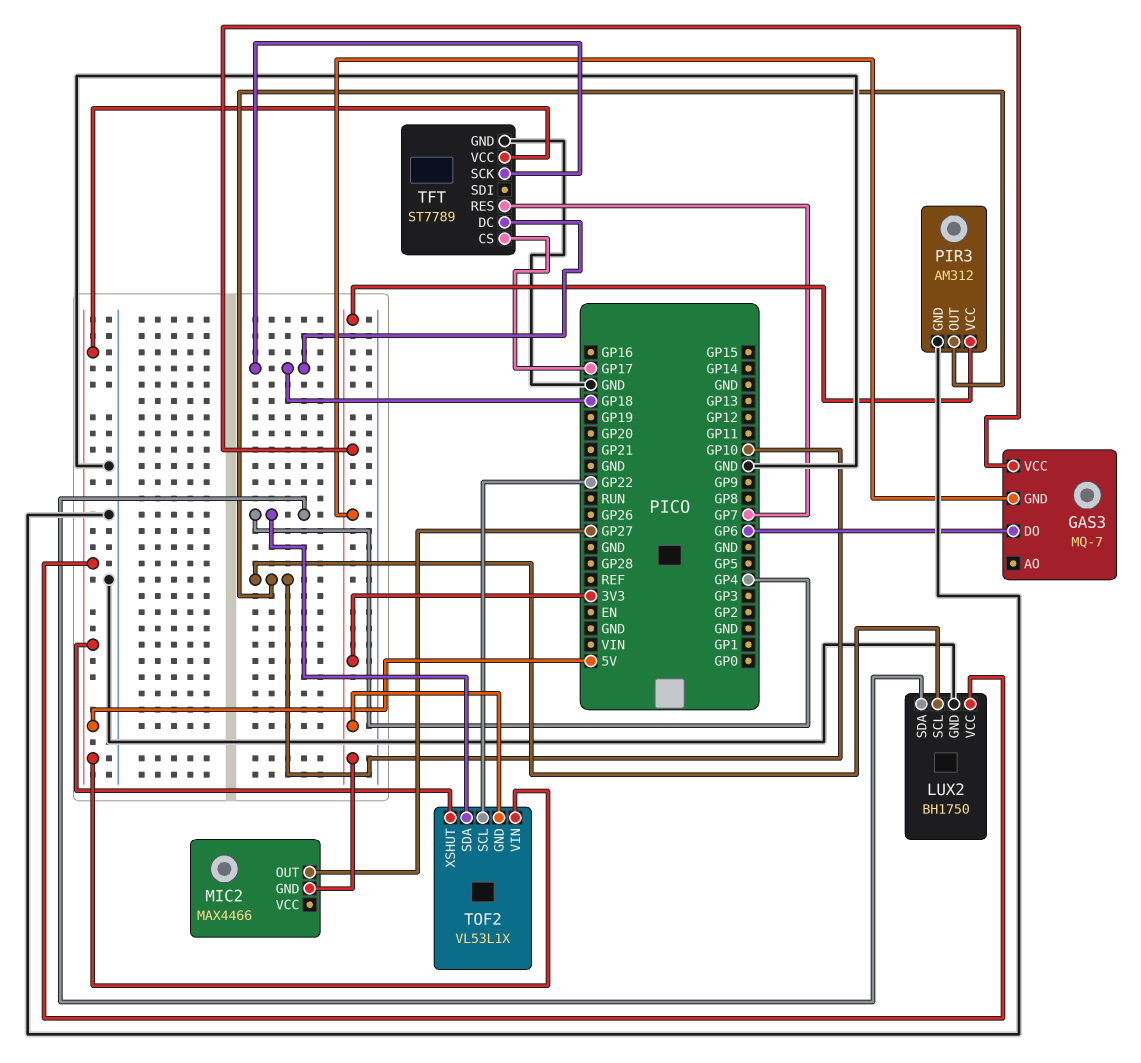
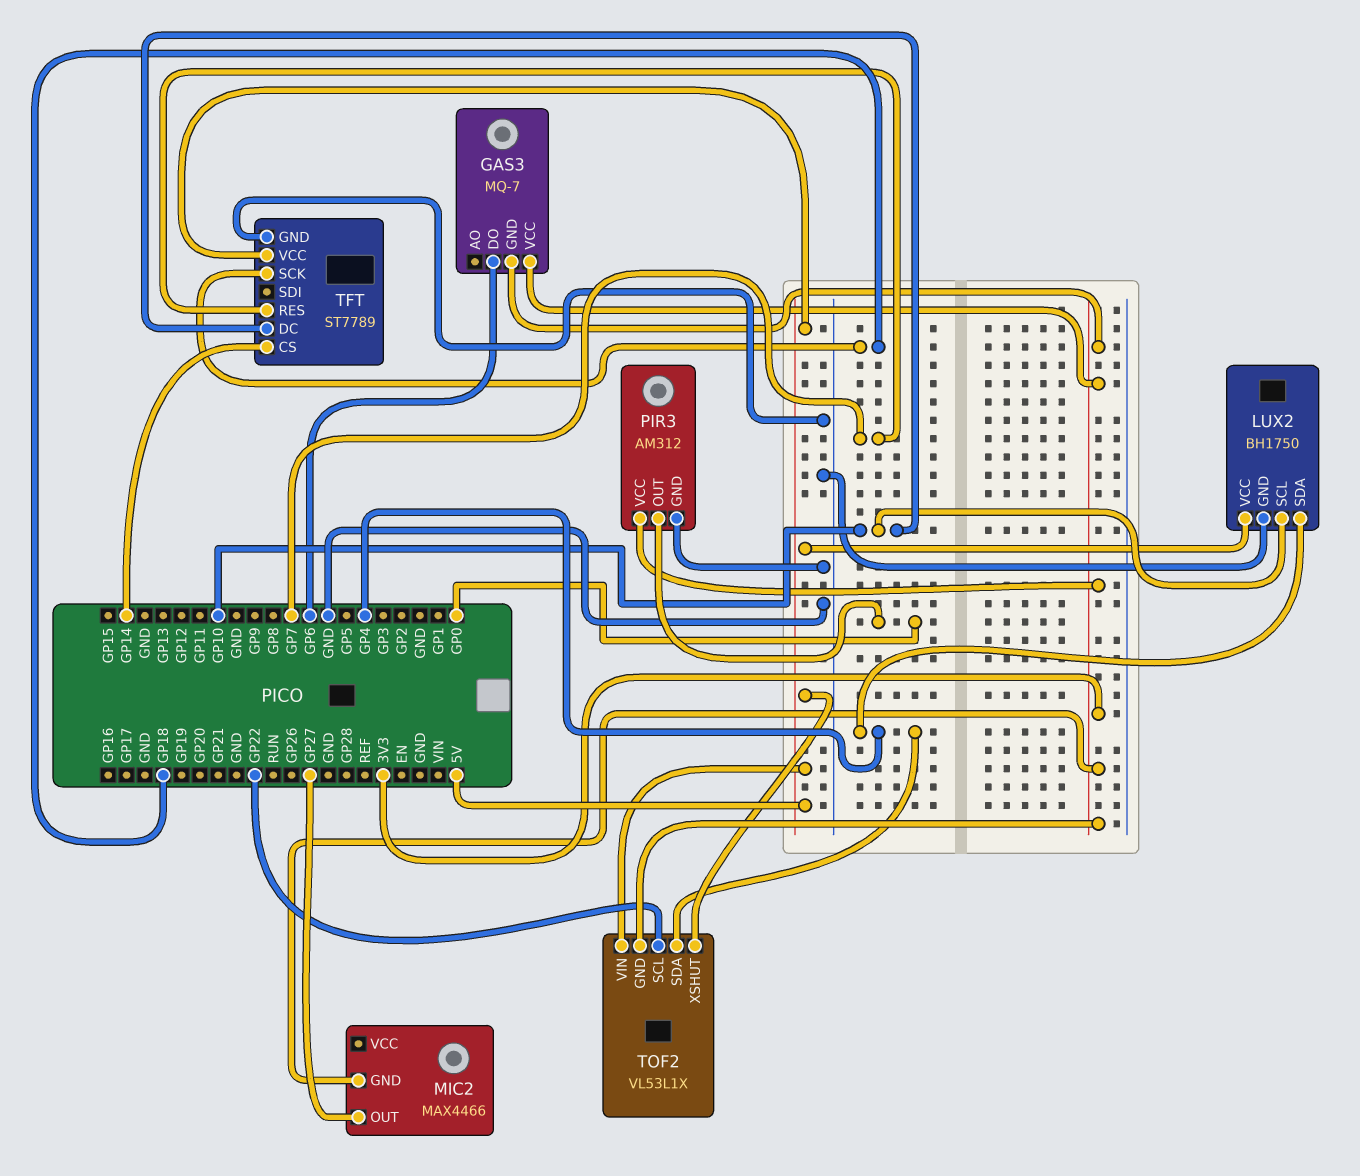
PIR3 pin OUT: GP10 -> GP0
TFT pin CS: GP17 -> GP14
TFT pin DC: GP18 -> GP10

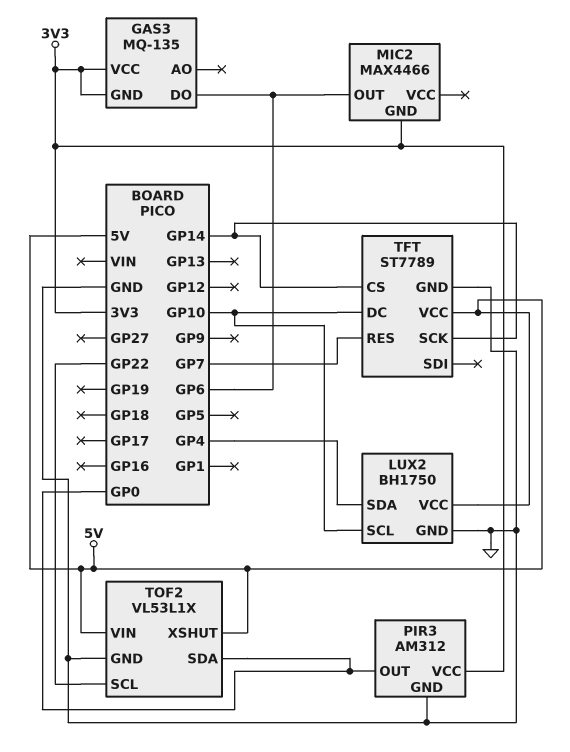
GAS3: MQ-7 -> MQ-135
MIC2 pin OUT: GP27 -> GP6
TFT pin SCK: GP18 -> GP14
TOF2 pin GND: 3V3 -> GND
TOF2 pin SDA: GP4 -> GP0

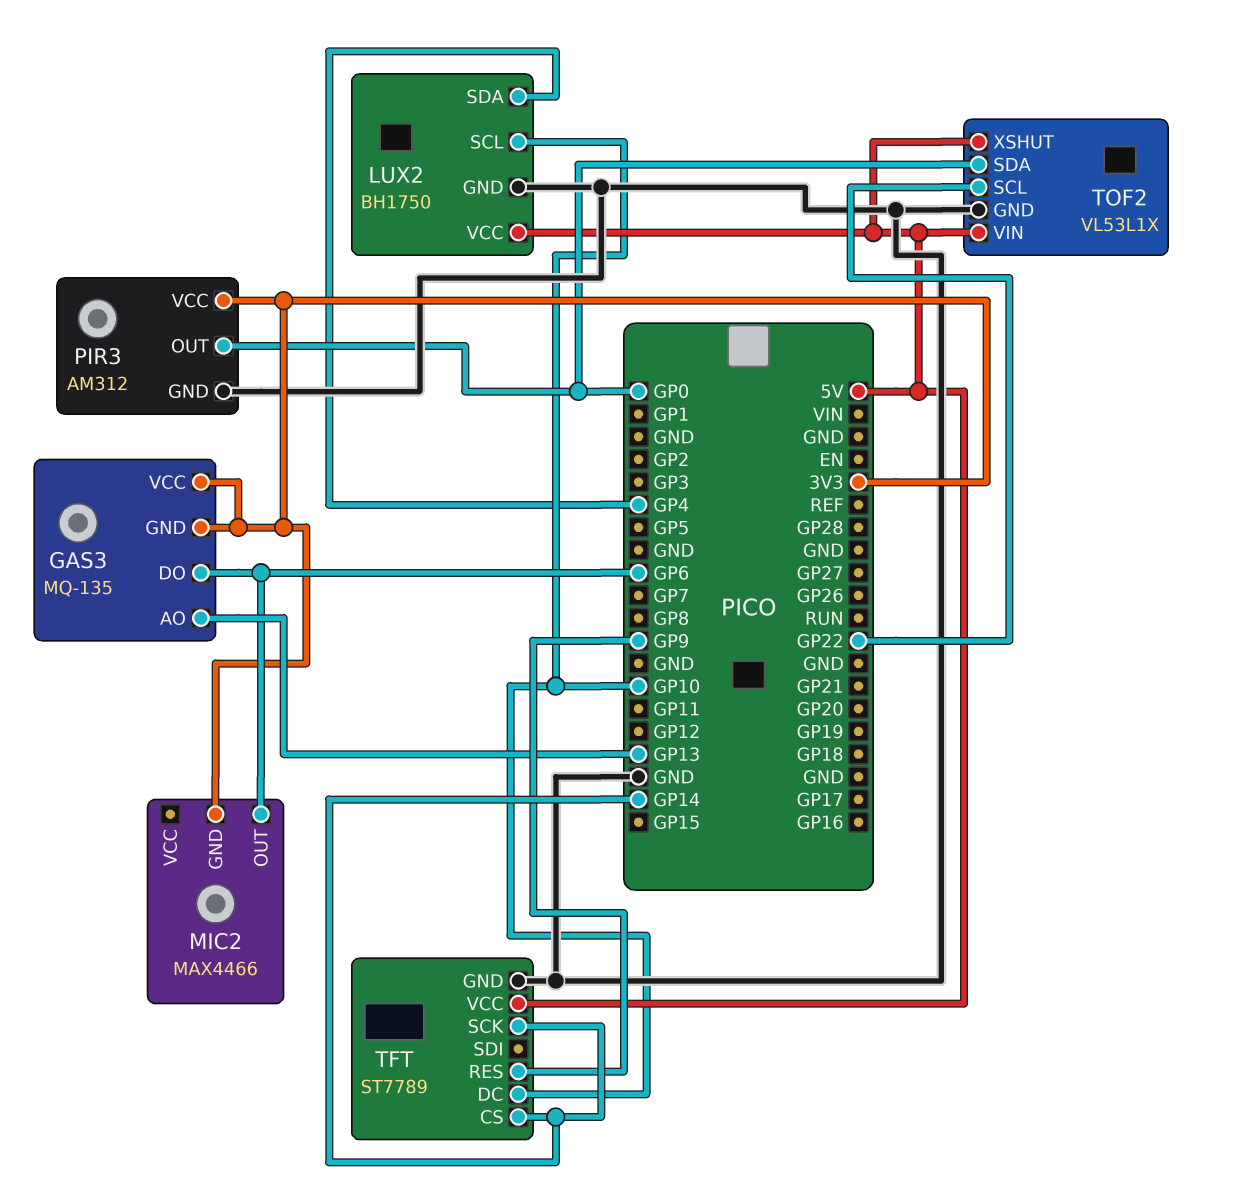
GAS3 pin AO: none -> GP13
TFT pin RES: GP7 -> GP9

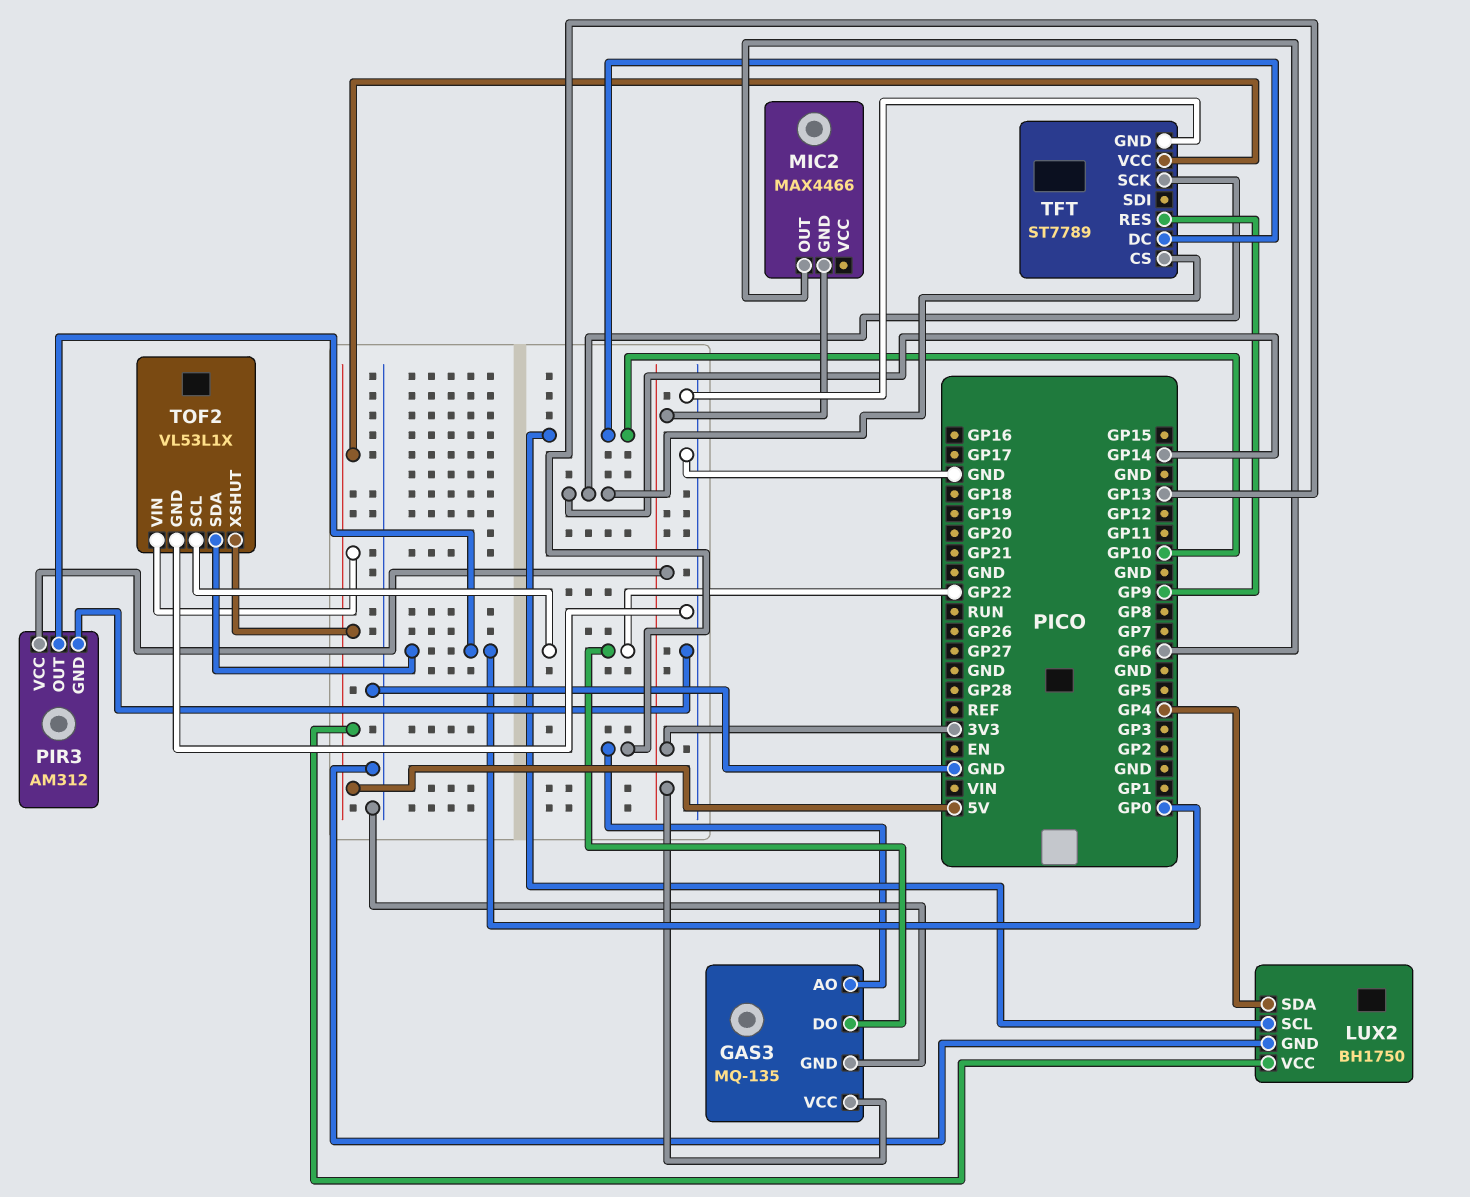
GAS3 pin DO: GP6 -> GP22
GAS3 pin GND: 3V3 -> GND

